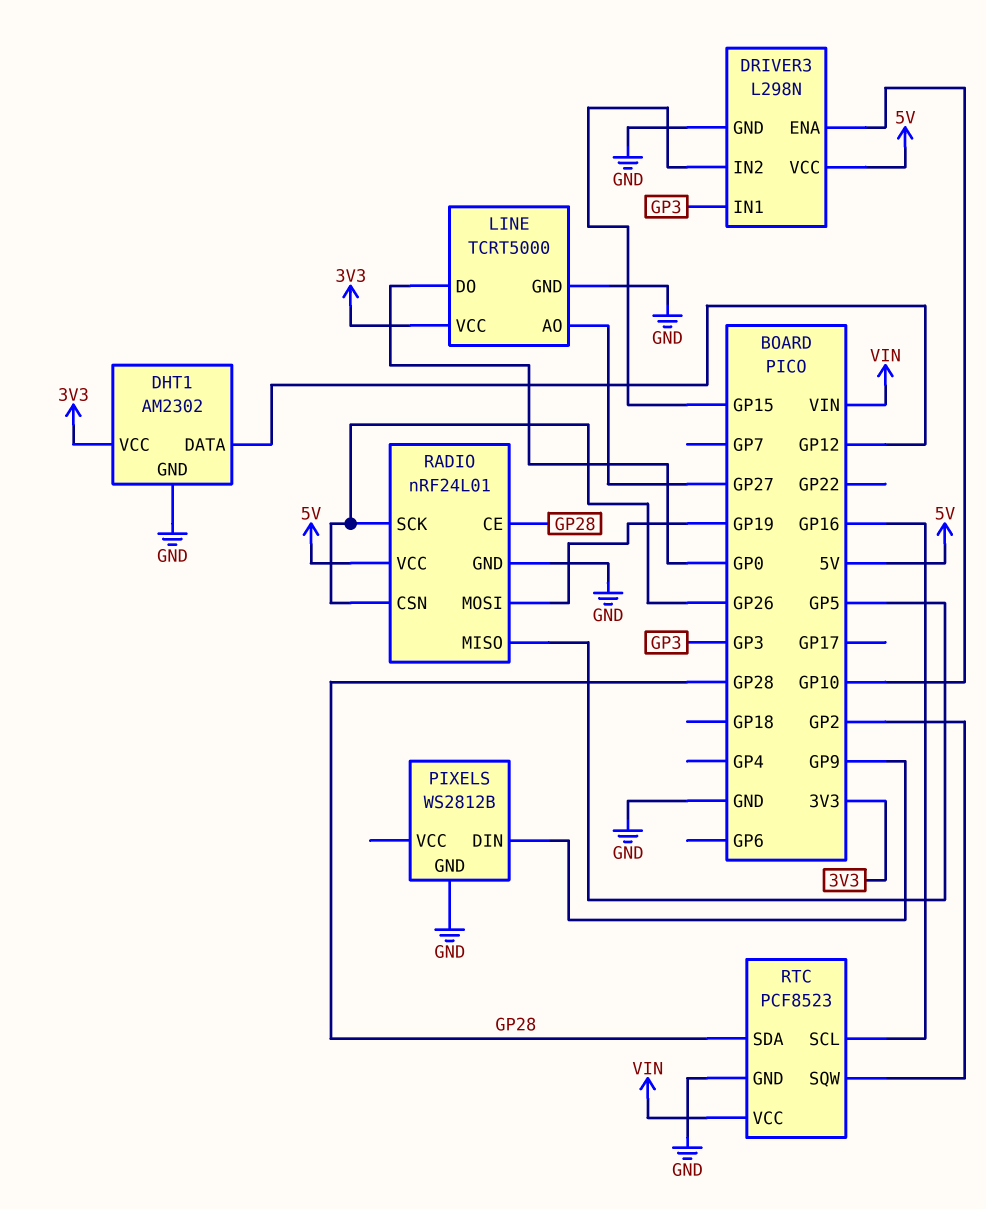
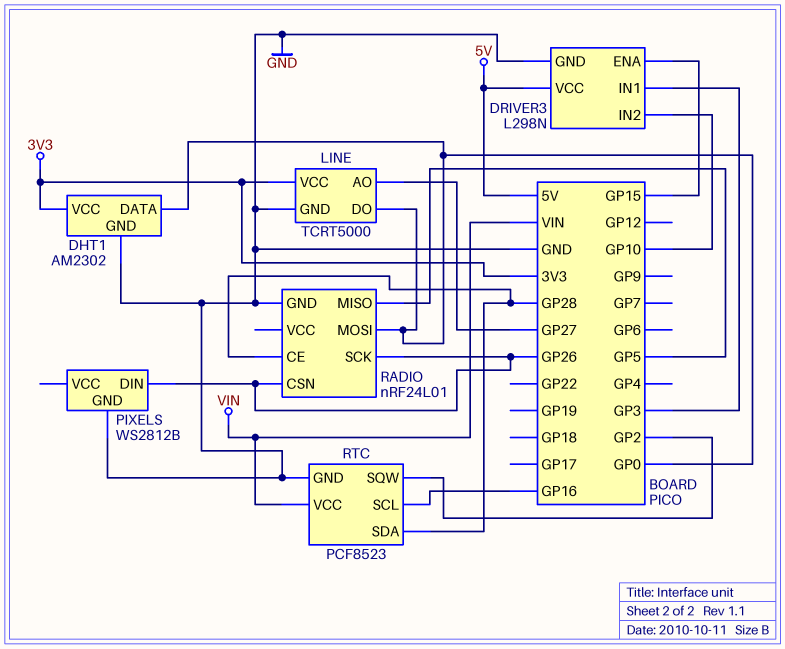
DHT1 pin DATA: GP12 -> GP0
DRIVER3 pin ENA: GP10 -> GP15
DRIVER3 pin IN2: GP15 -> GP10
PIXELS pin DIN: GP9 -> GP26
RADIO pin MOSI: GP19 -> GP0
RADIO pin VCC: 5V -> none

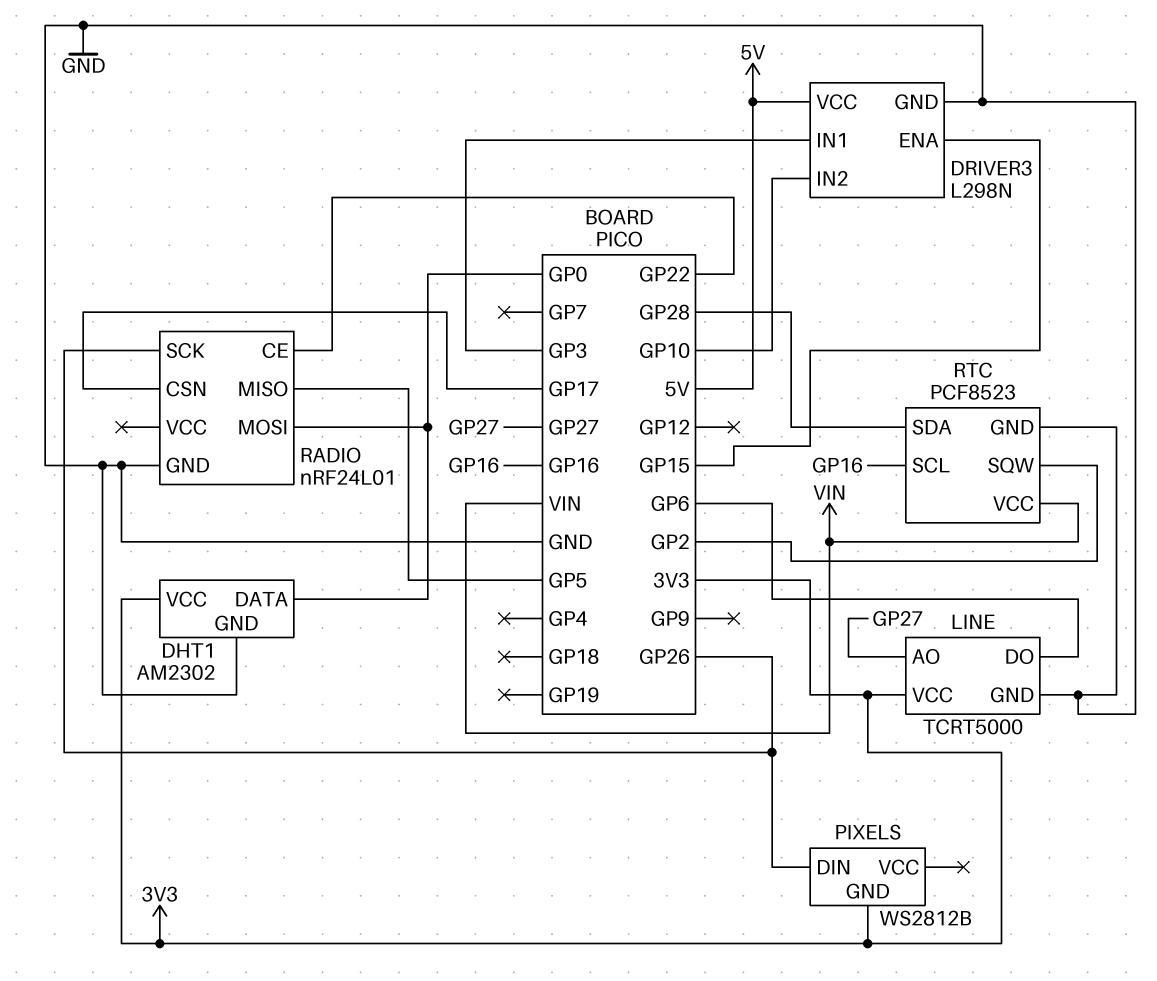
LINE pin DO: GP0 -> GP6
PIXELS pin GND: GND -> 3V3
RADIO pin CE: GP28 -> GP22
RADIO pin CSN: GP26 -> GP17

